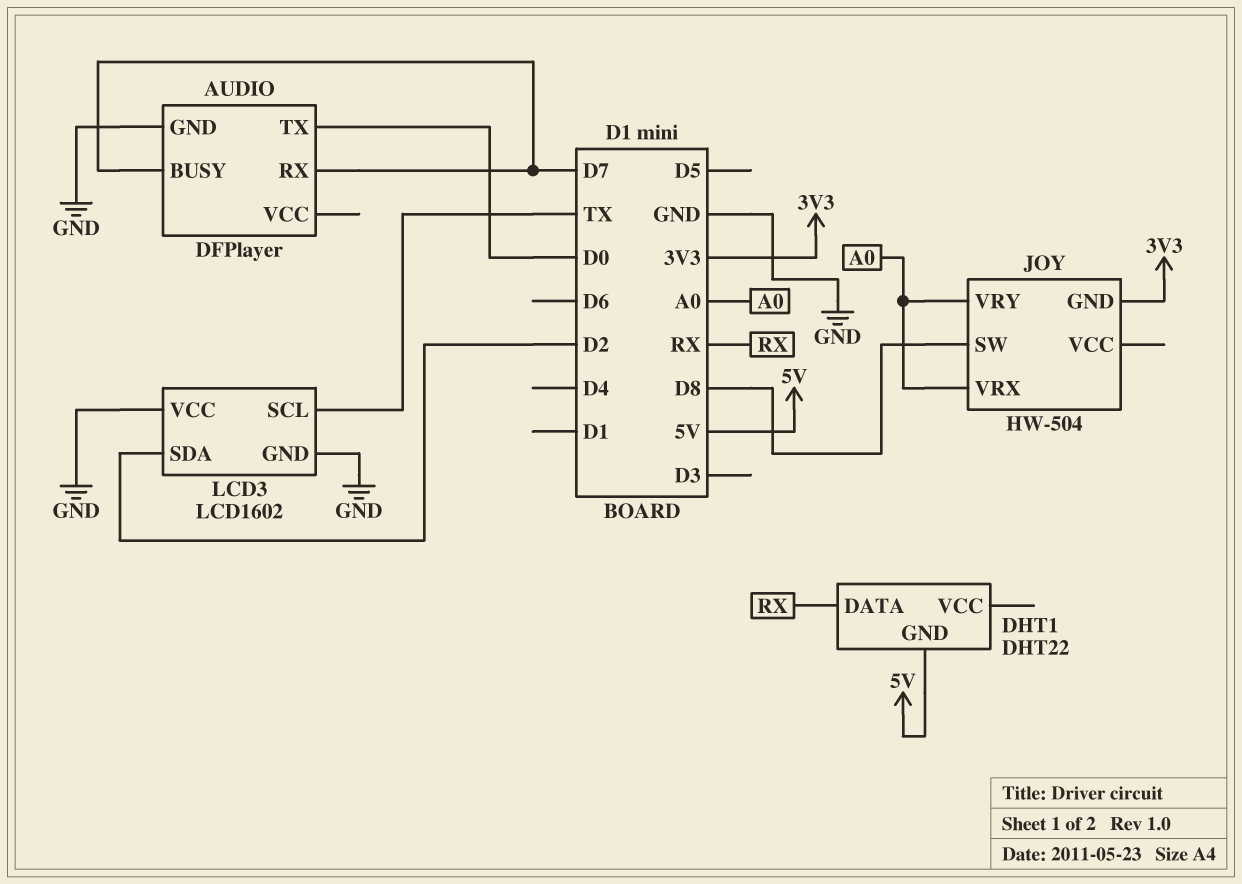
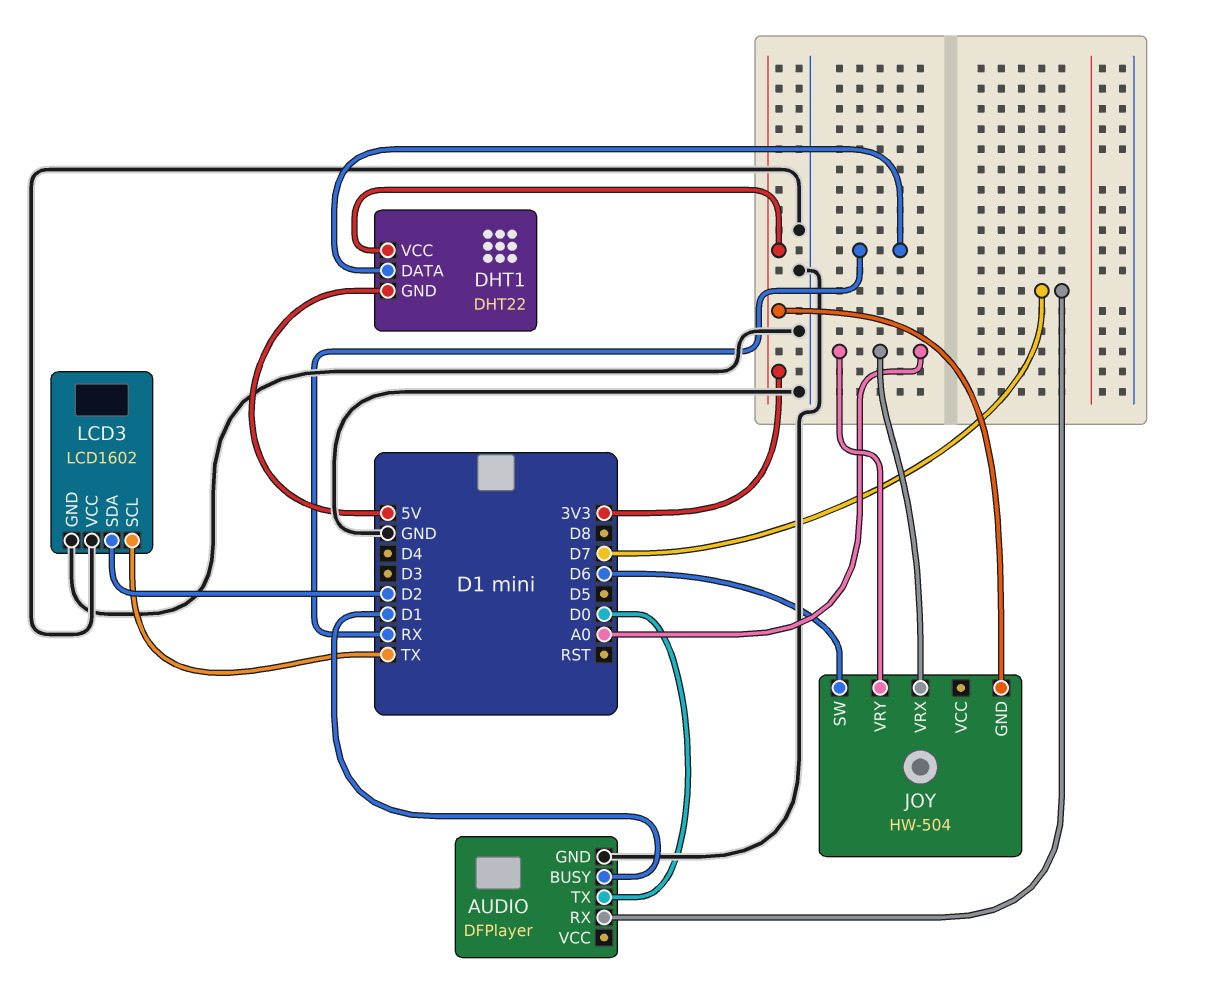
AUDIO pin BUSY: D7 -> D1
DHT1 pin VCC: none -> 3V3
JOY pin SW: D8 -> D6

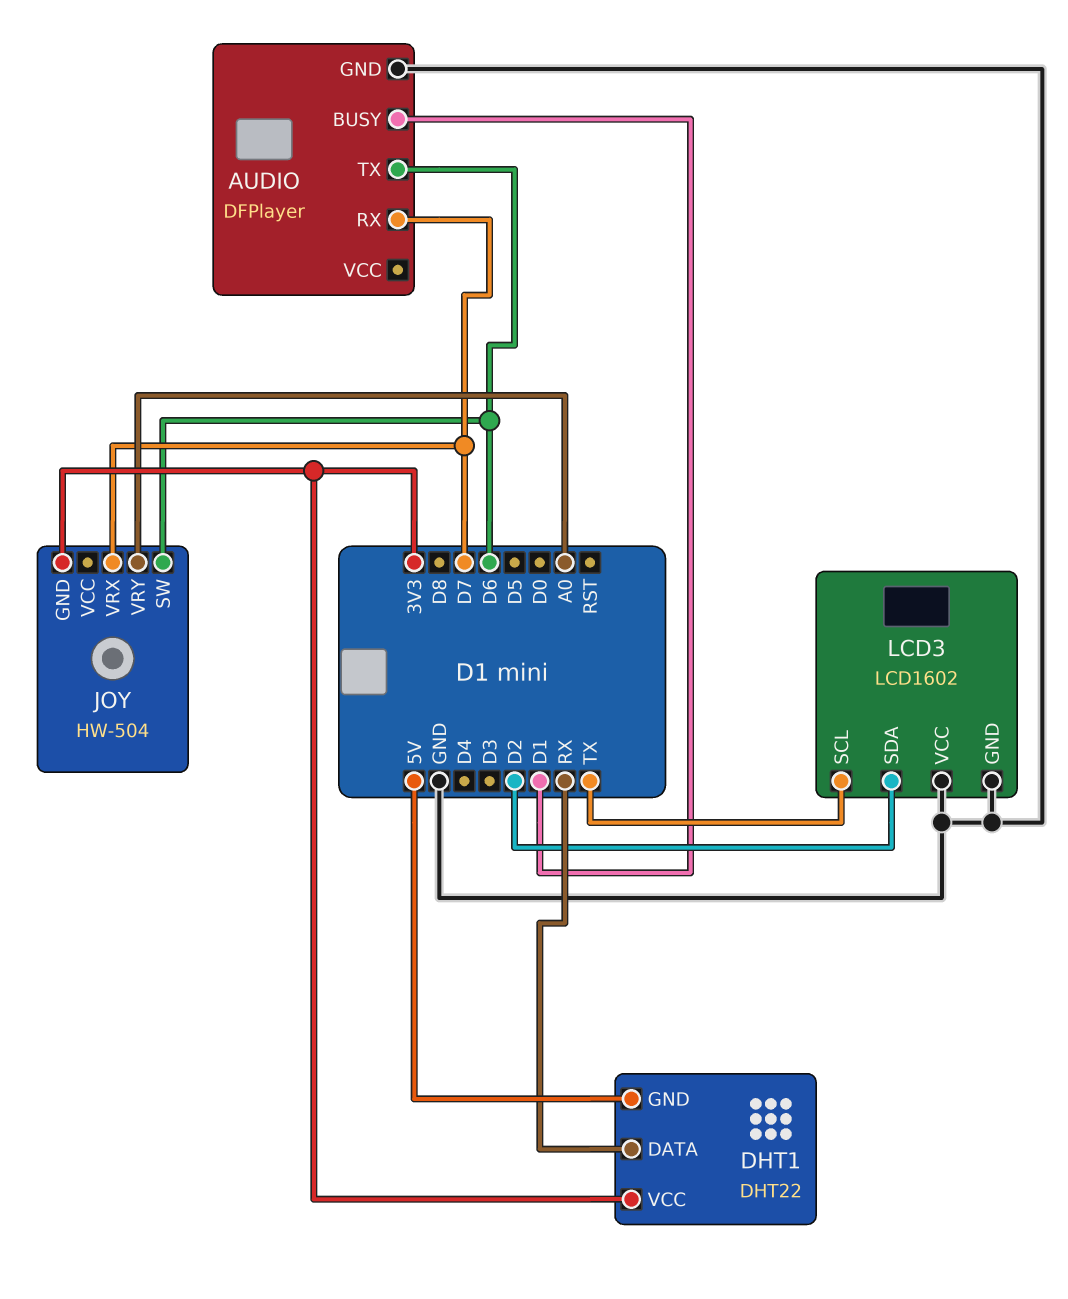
AUDIO pin TX: D0 -> D6
JOY pin VRX: A0 -> D7

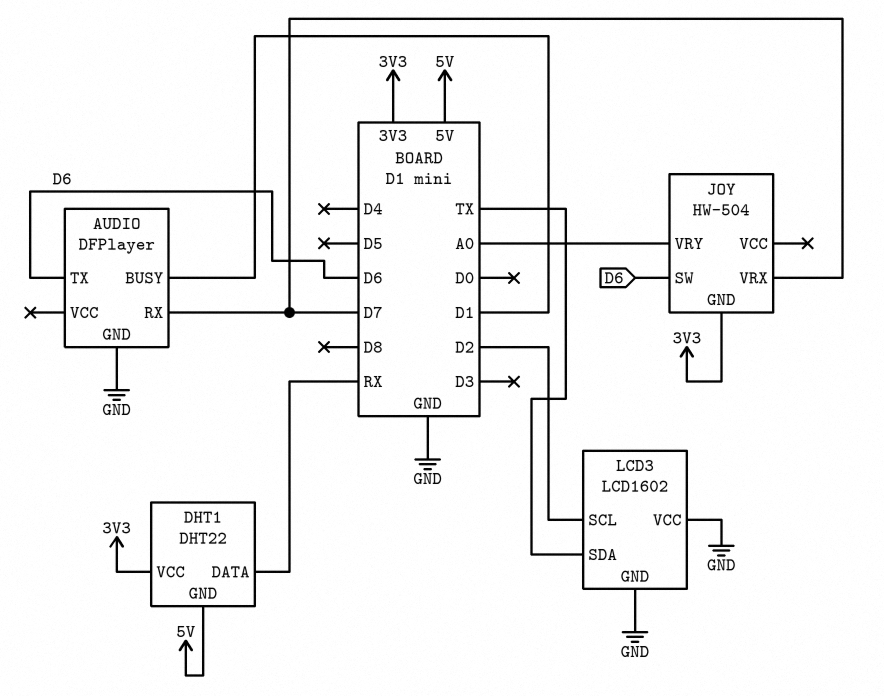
LCD3 pin SCL: TX -> D2
LCD3 pin SDA: D2 -> TX

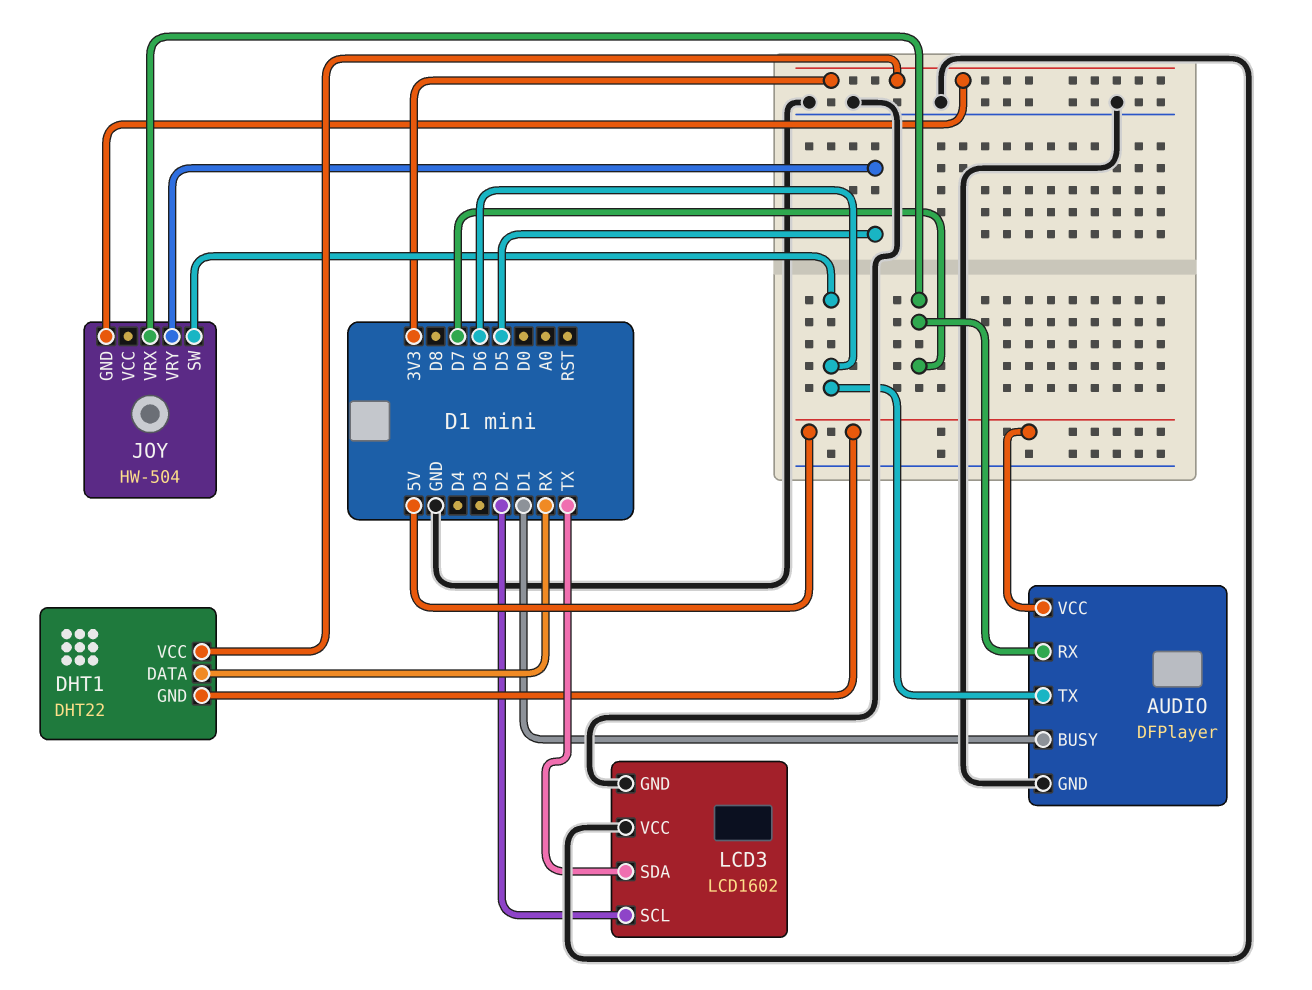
AUDIO pin VCC: none -> 5V
JOY pin VRY: A0 -> D5

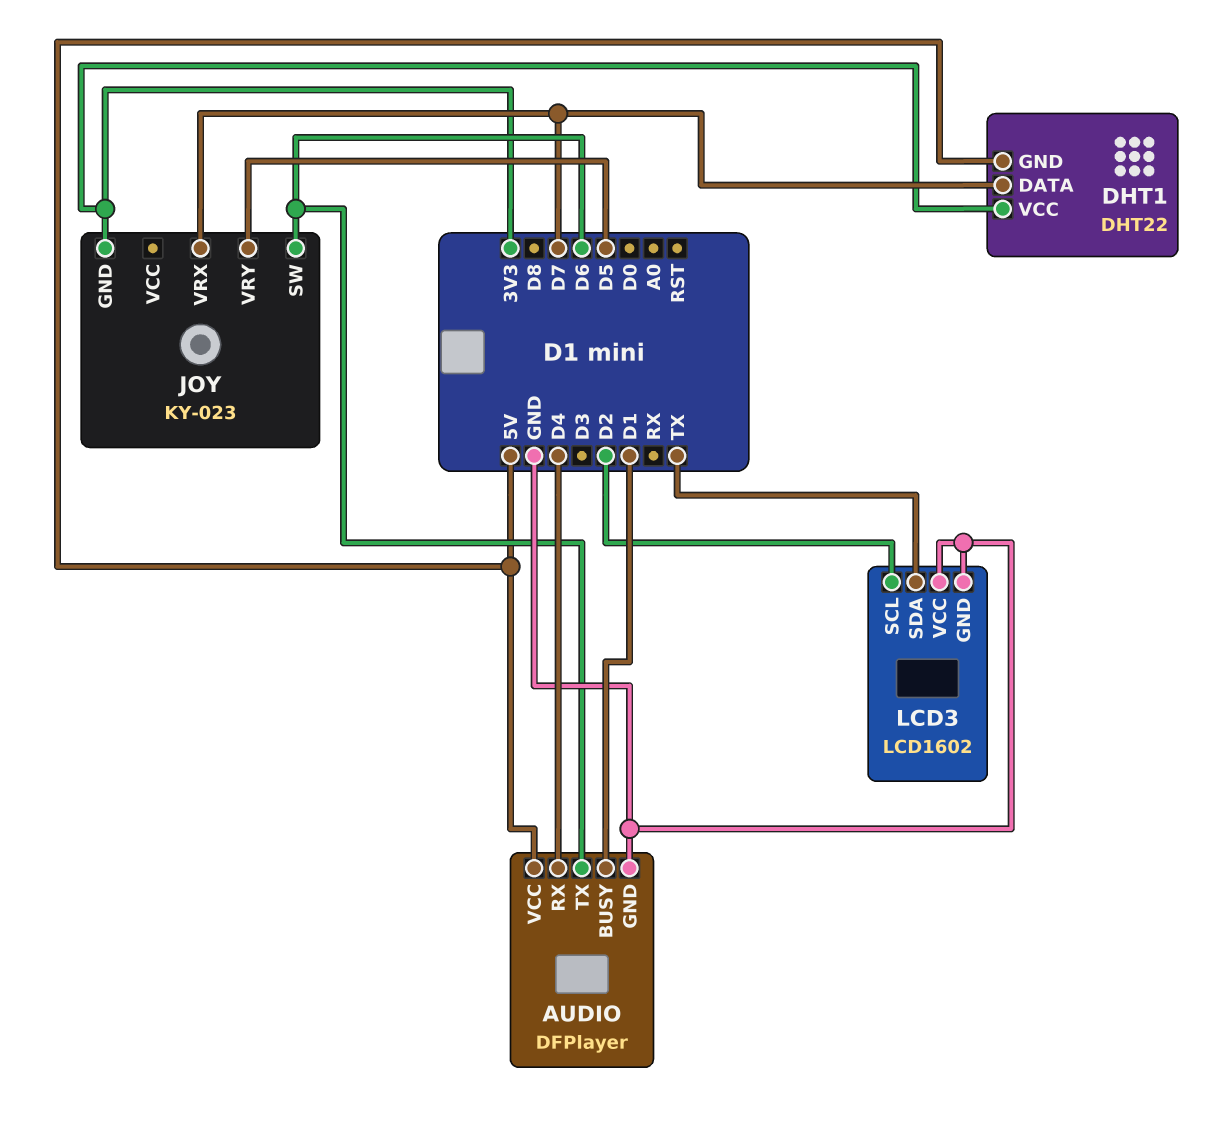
AUDIO pin RX: D7 -> D4
DHT1 pin DATA: RX -> D7
JOY: HW-504 -> KY-023

